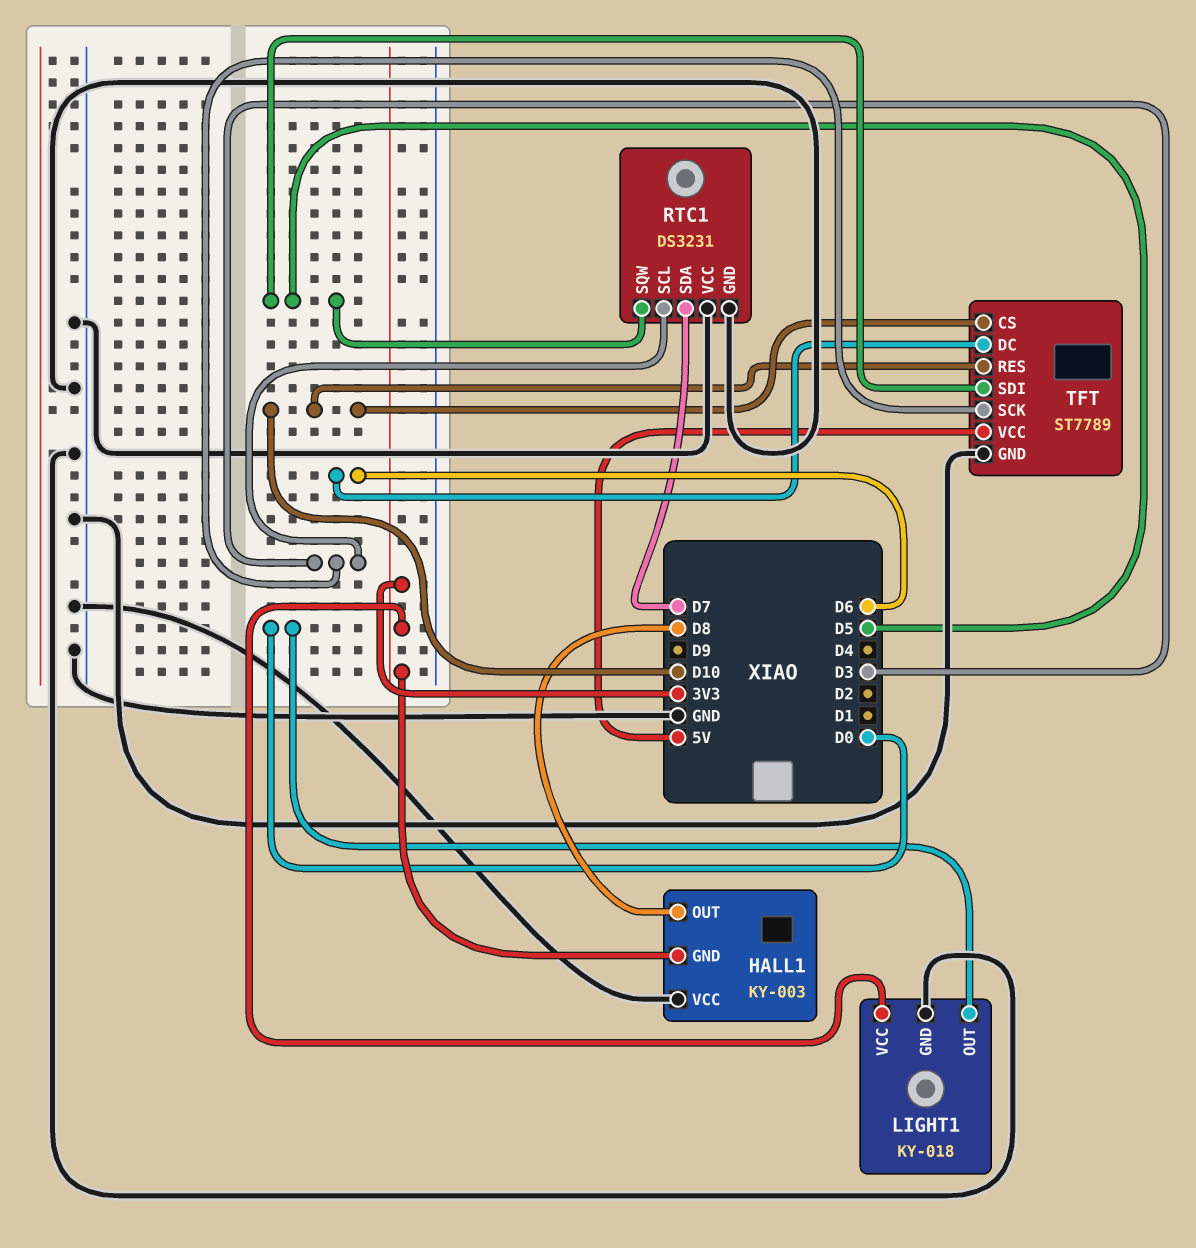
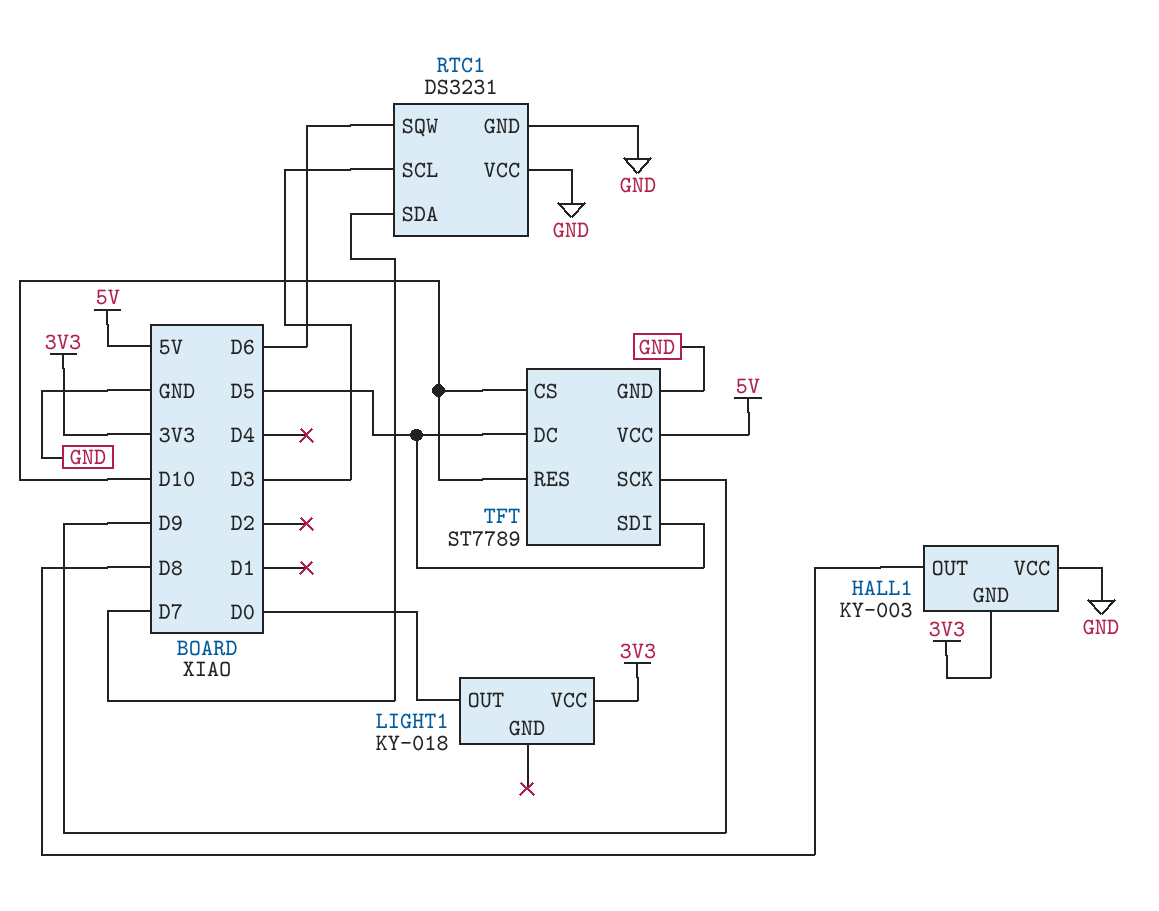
LIGHT1 pin GND: GND -> none
RTC1 pin SQW: D5 -> D6
TFT pin DC: D6 -> D5
TFT pin SCK: D3 -> D9

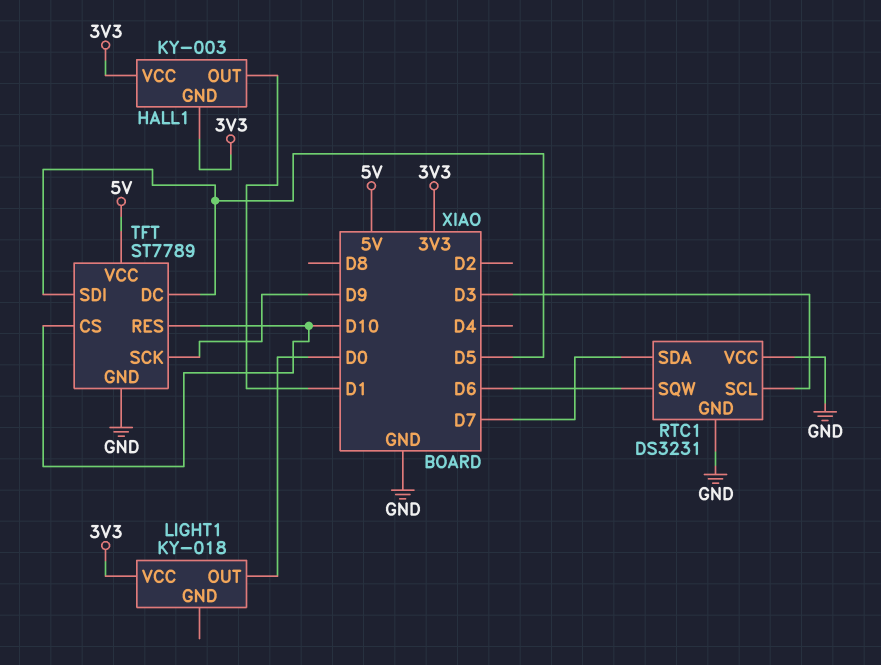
HALL1 pin OUT: D8 -> D1
HALL1 pin VCC: GND -> 3V3

